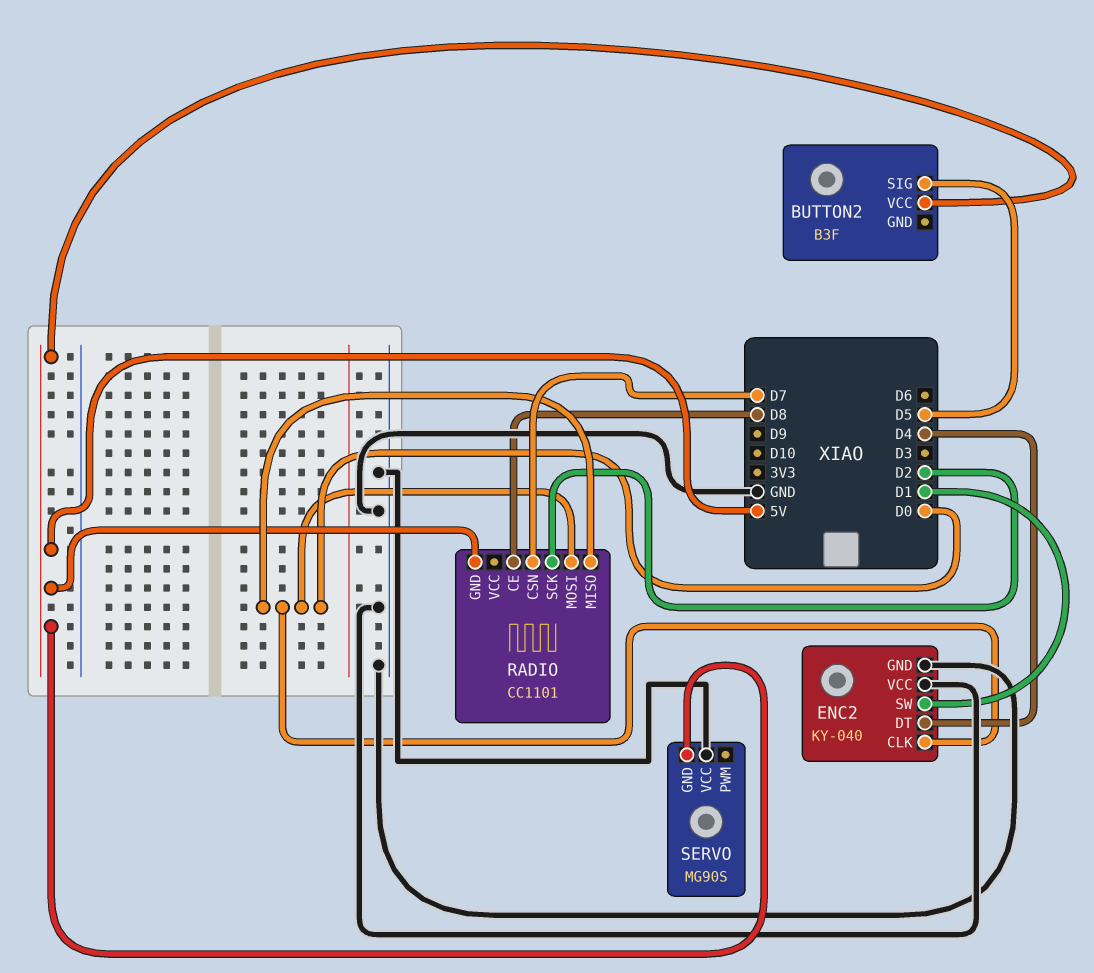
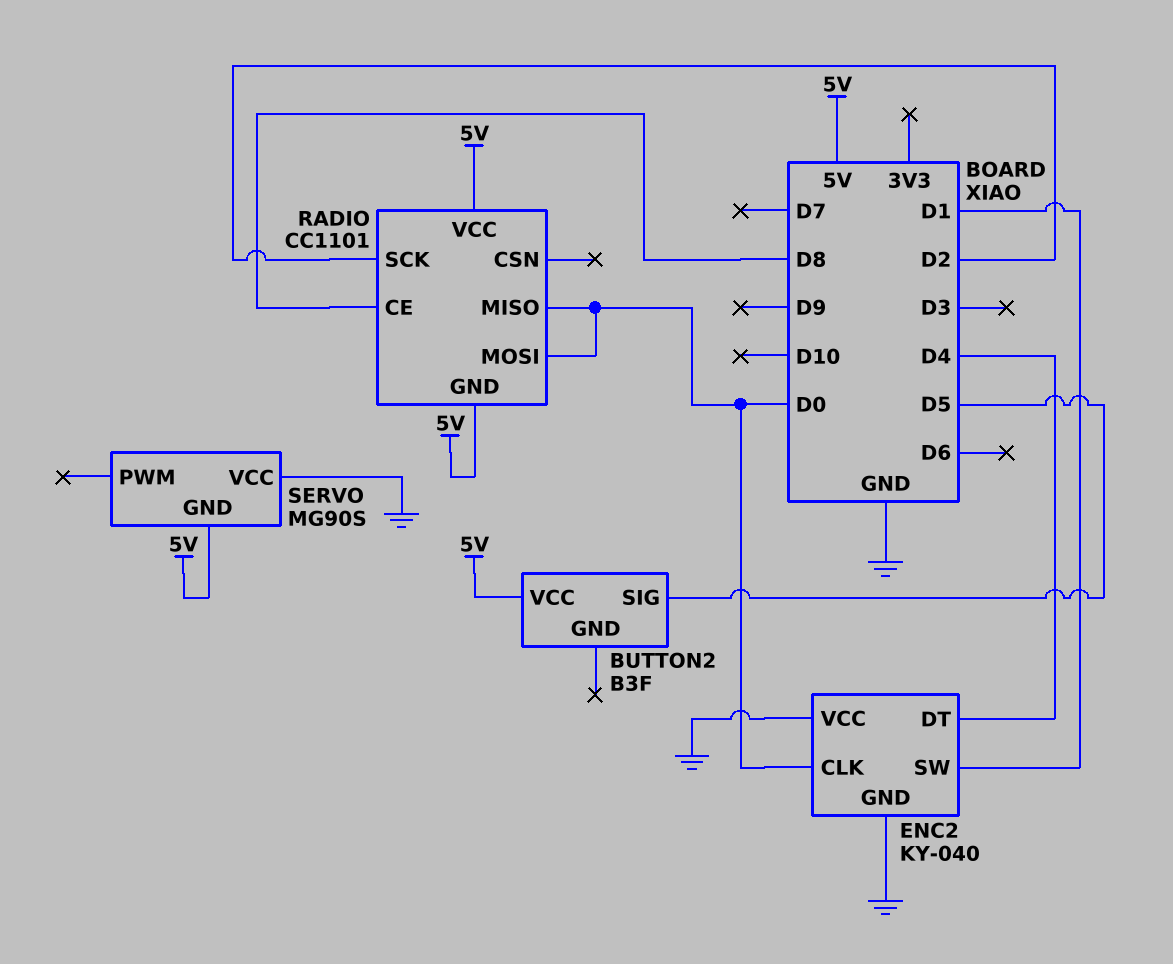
RADIO pin CSN: D7 -> none
RADIO pin VCC: none -> 5V

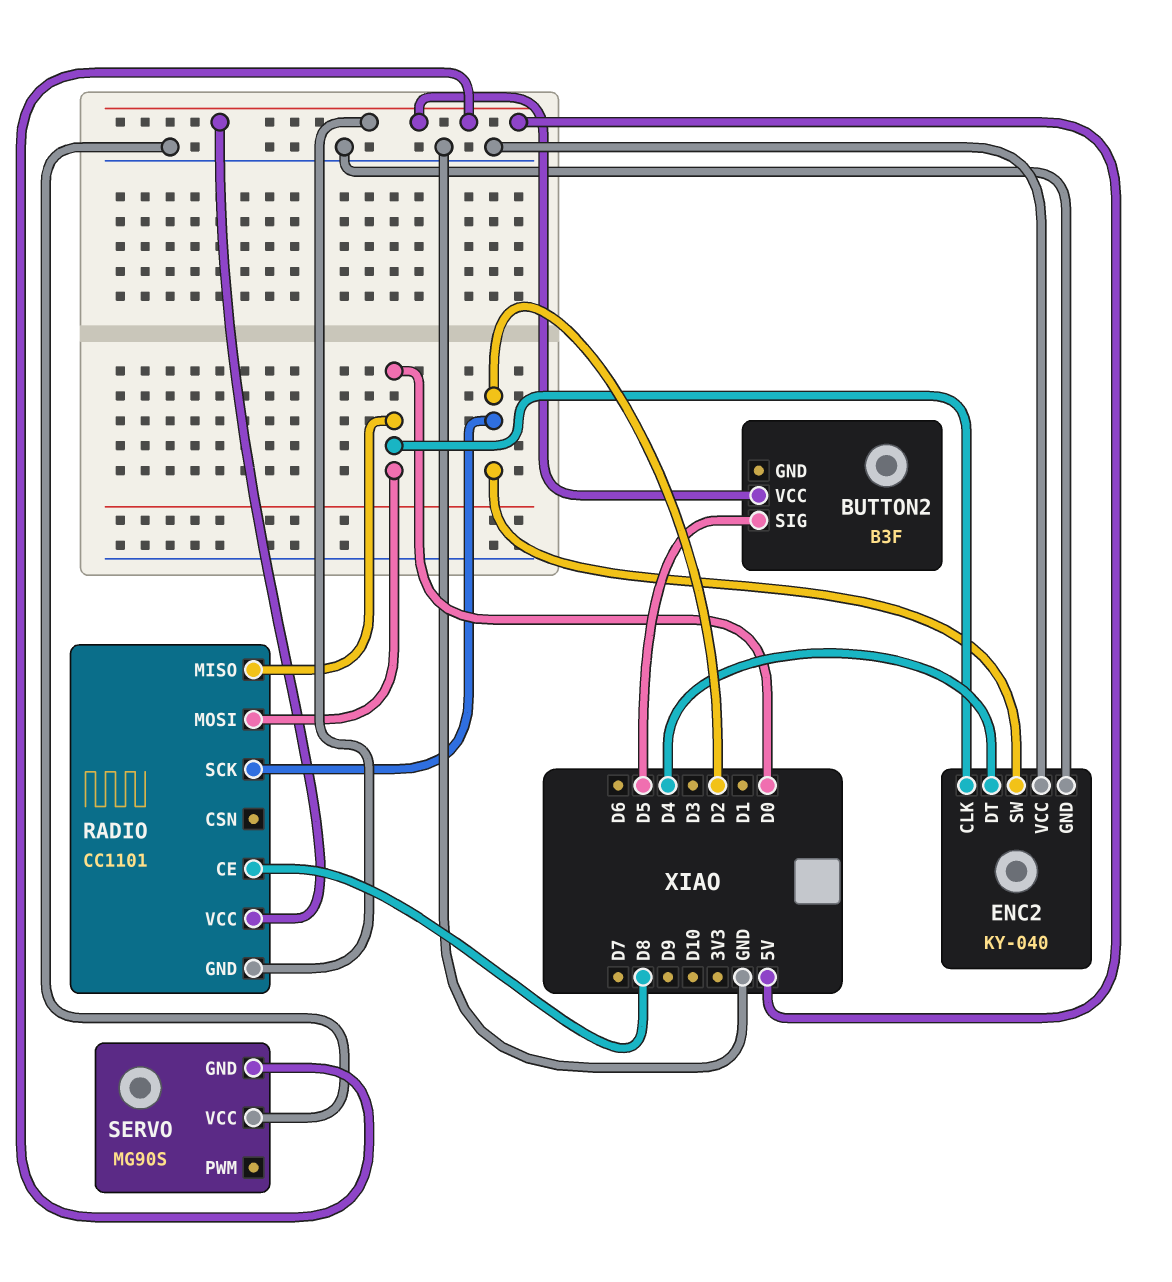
ENC2 pin SW: D1 -> D2

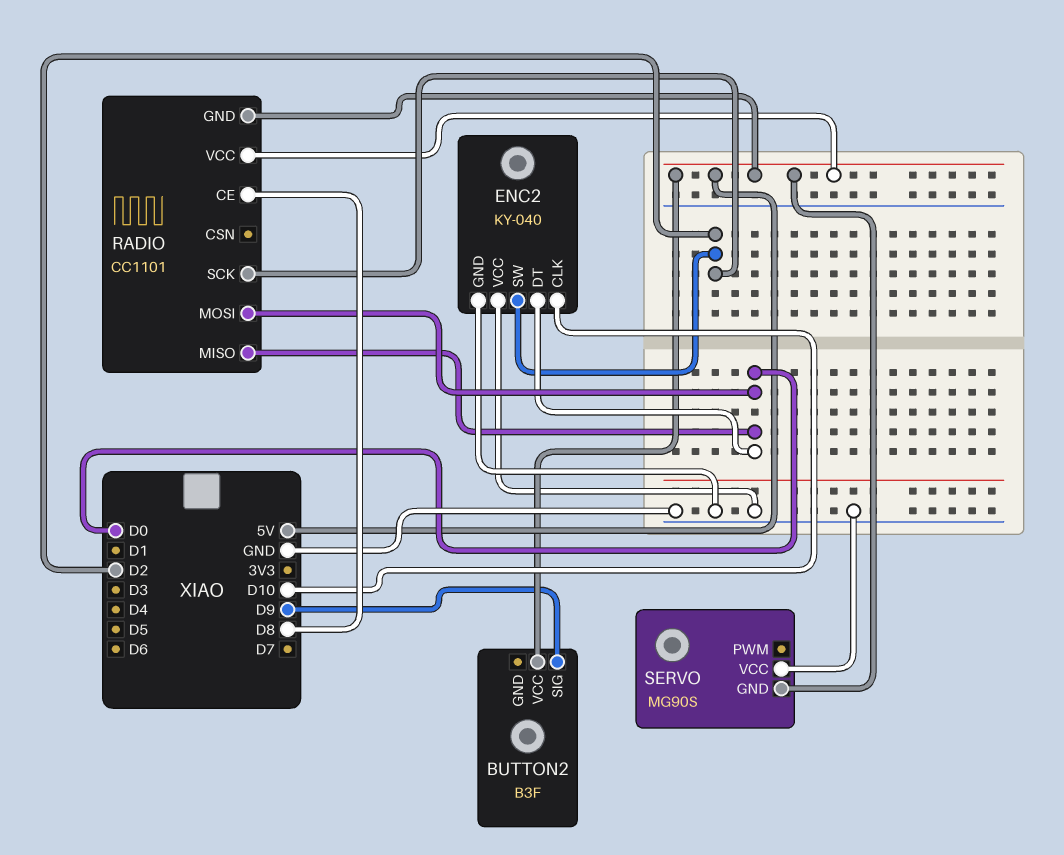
BUTTON2 pin SIG: D5 -> D9
ENC2 pin CLK: D0 -> D10
ENC2 pin DT: D4 -> D0

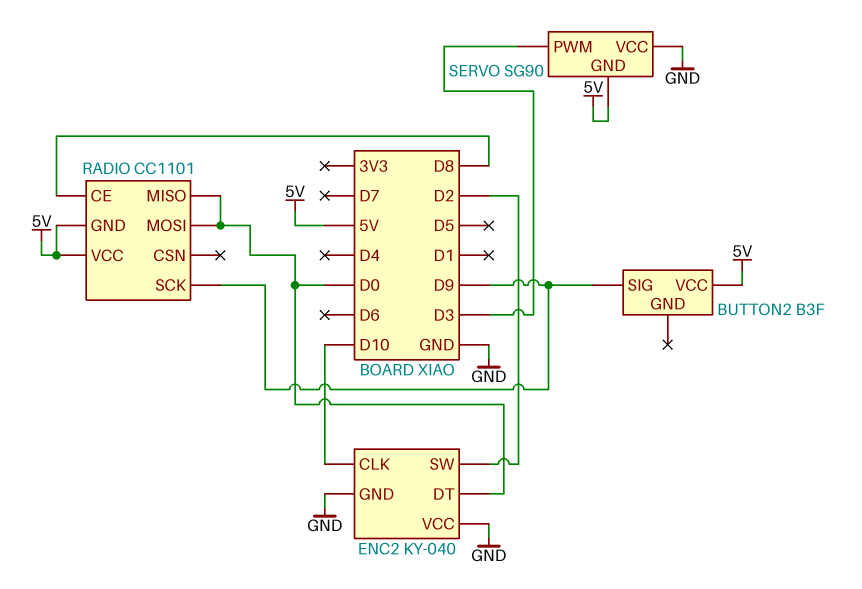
RADIO pin SCK: D2 -> D9
SERVO: MG90S -> SG90
SERVO pin PWM: none -> D3

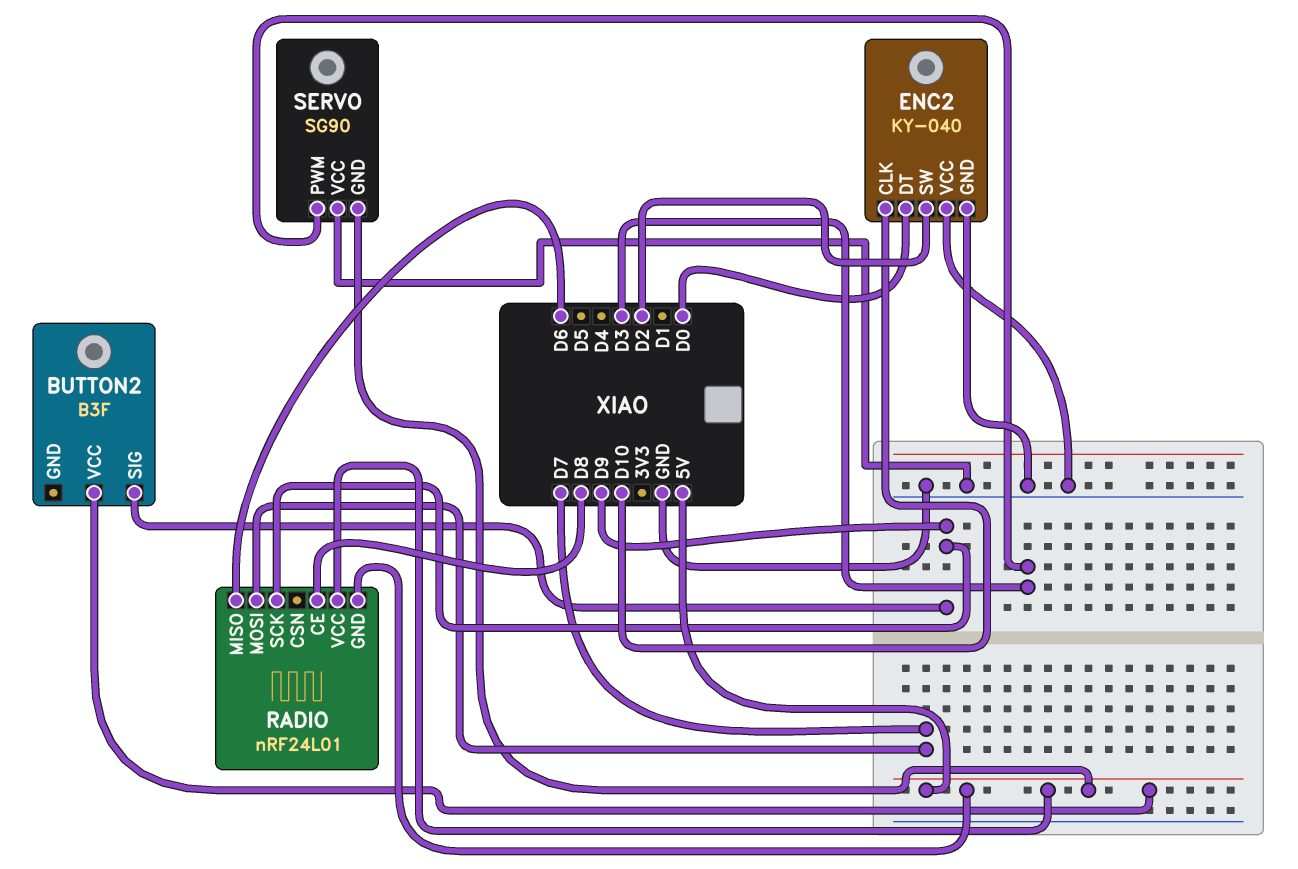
RADIO: CC1101 -> nRF24L01
RADIO pin MISO: D0 -> D6
RADIO pin MOSI: D0 -> D7

